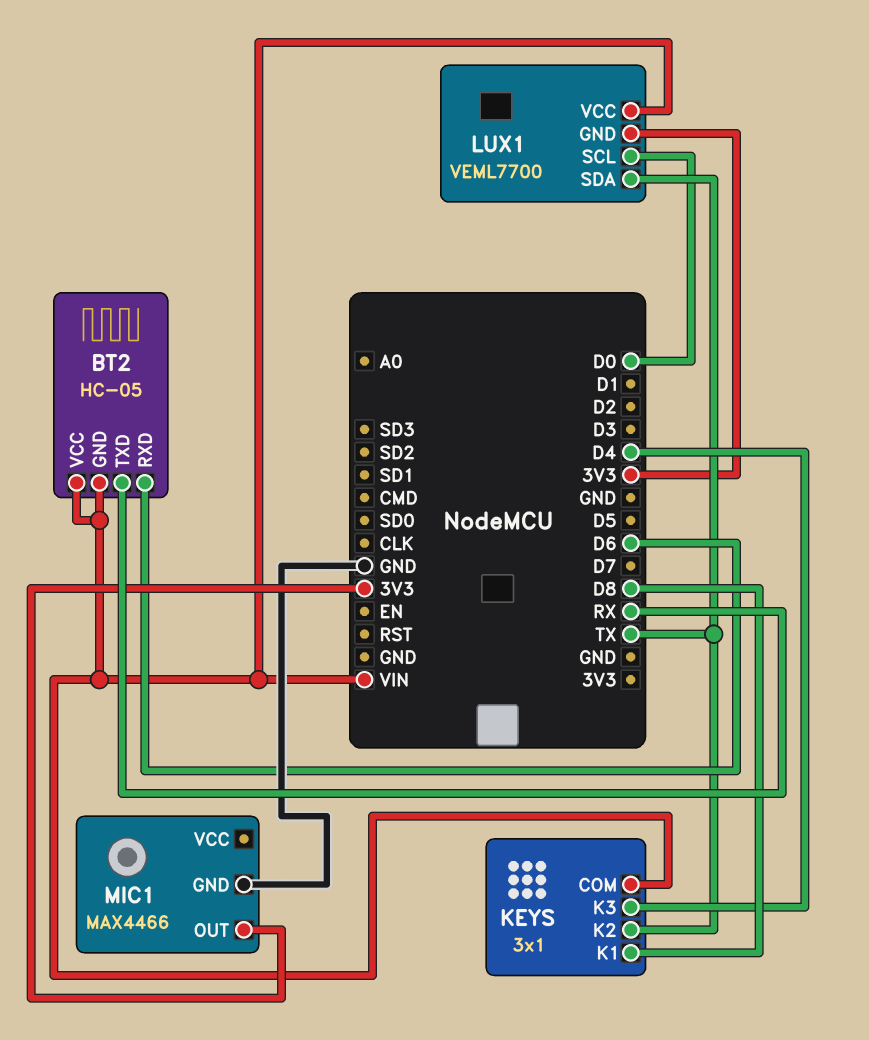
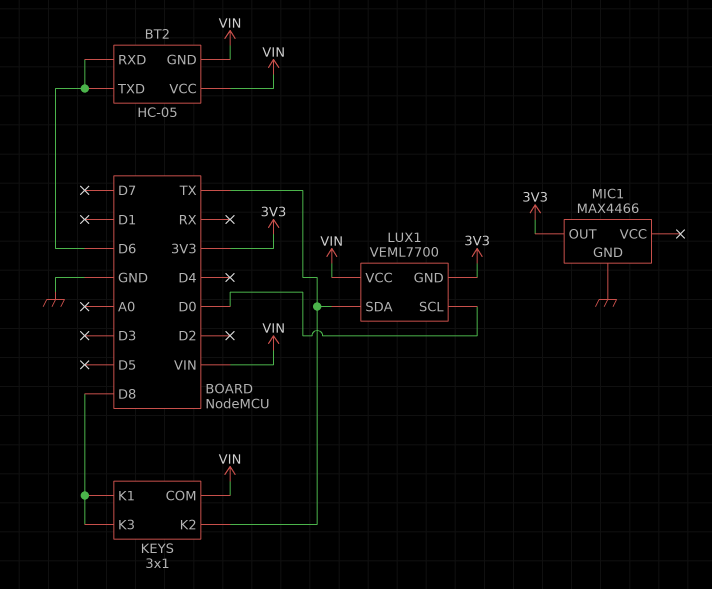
BT2 pin TXD: RX -> D6
KEYS pin K3: D4 -> D8

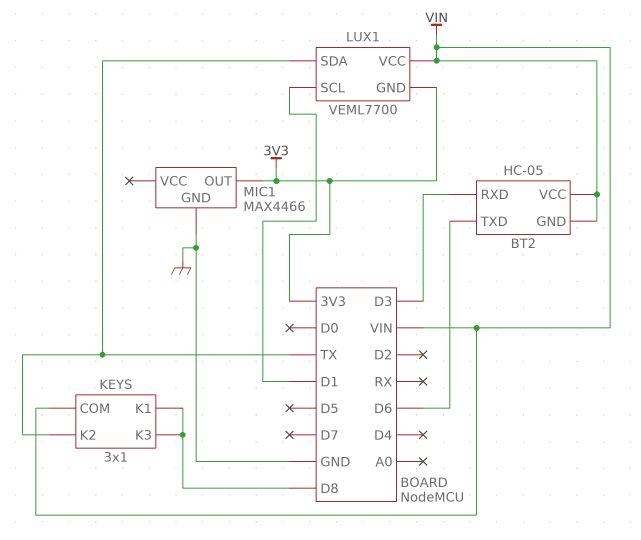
BT2 pin RXD: D6 -> D3
LUX1 pin SCL: D0 -> D1

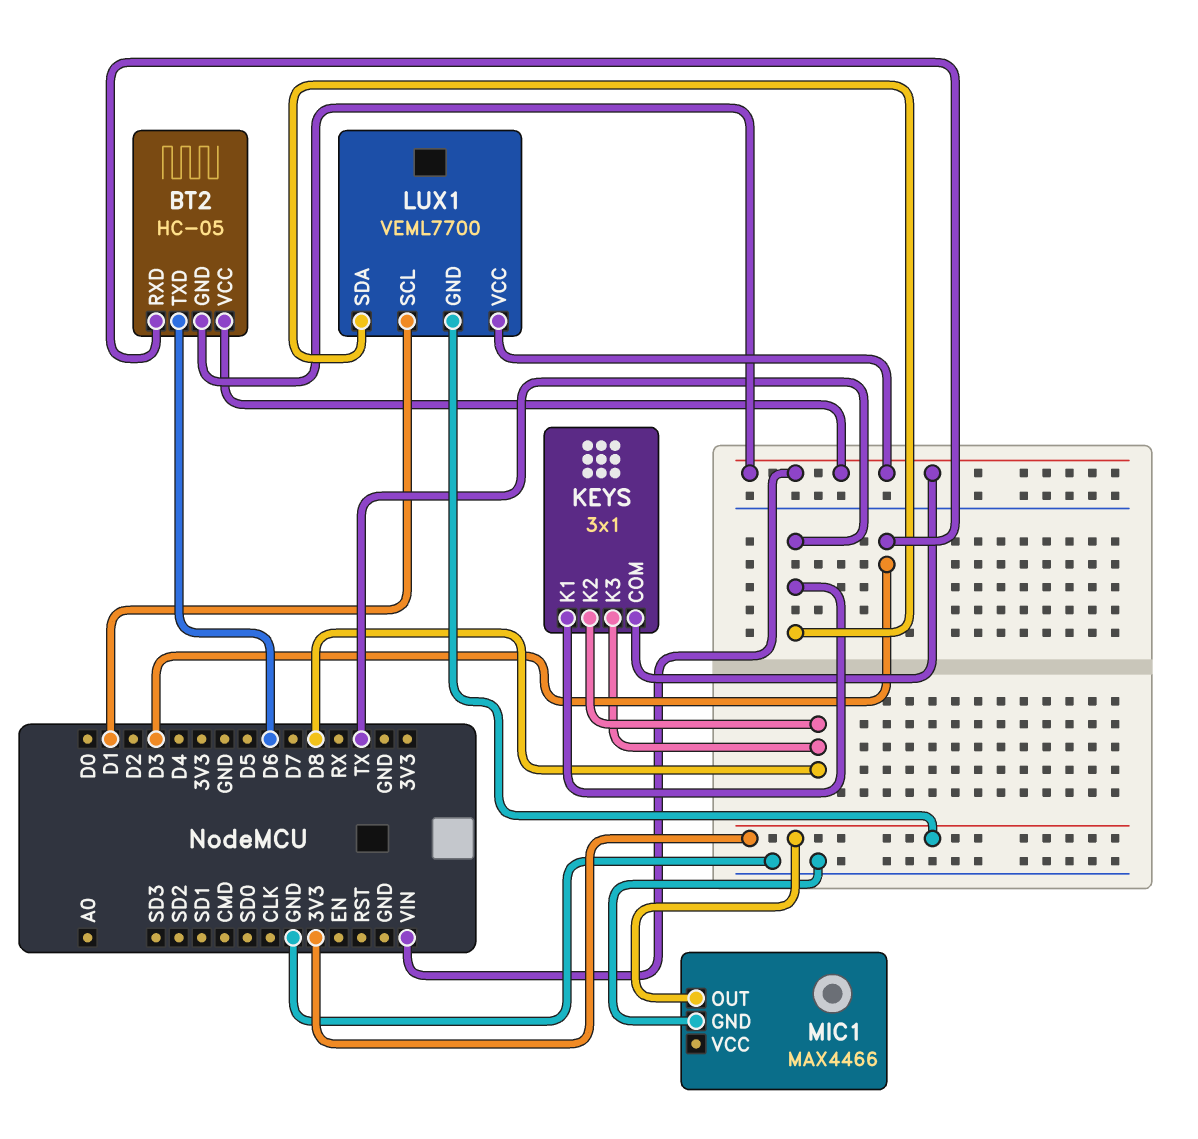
KEYS pin K1: D8 -> TX
KEYS pin K2: TX -> D8

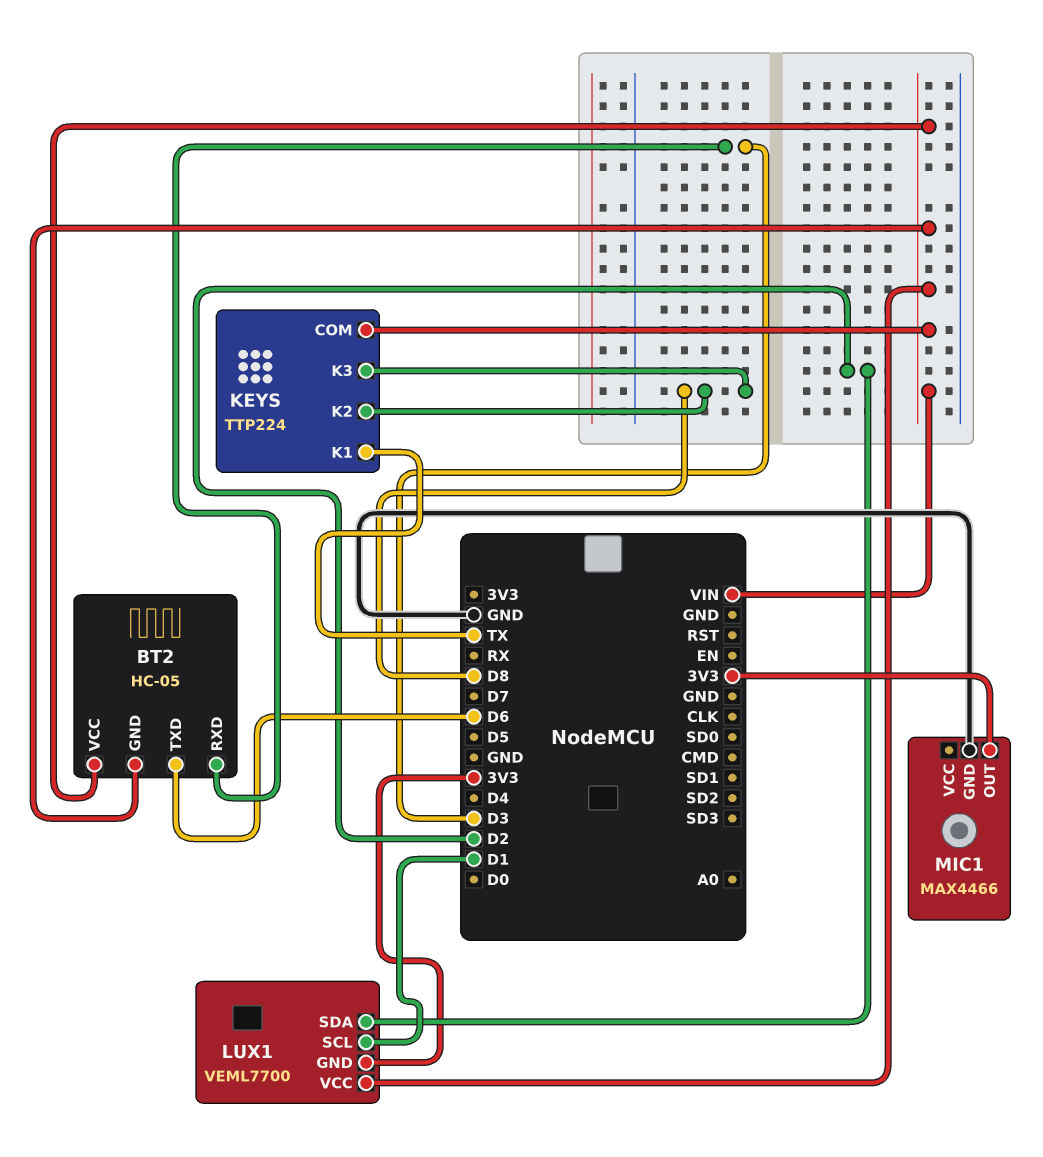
KEYS: 3x1 -> TTP224
LUX1 pin SDA: TX -> D2

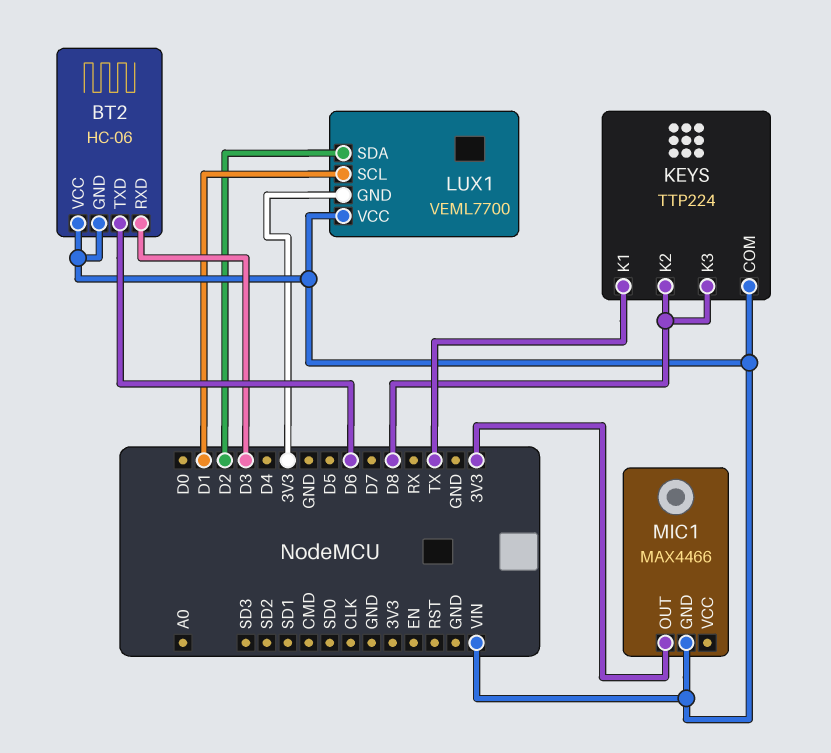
BT2: HC-05 -> HC-06
MIC1 pin GND: GND -> VIN

